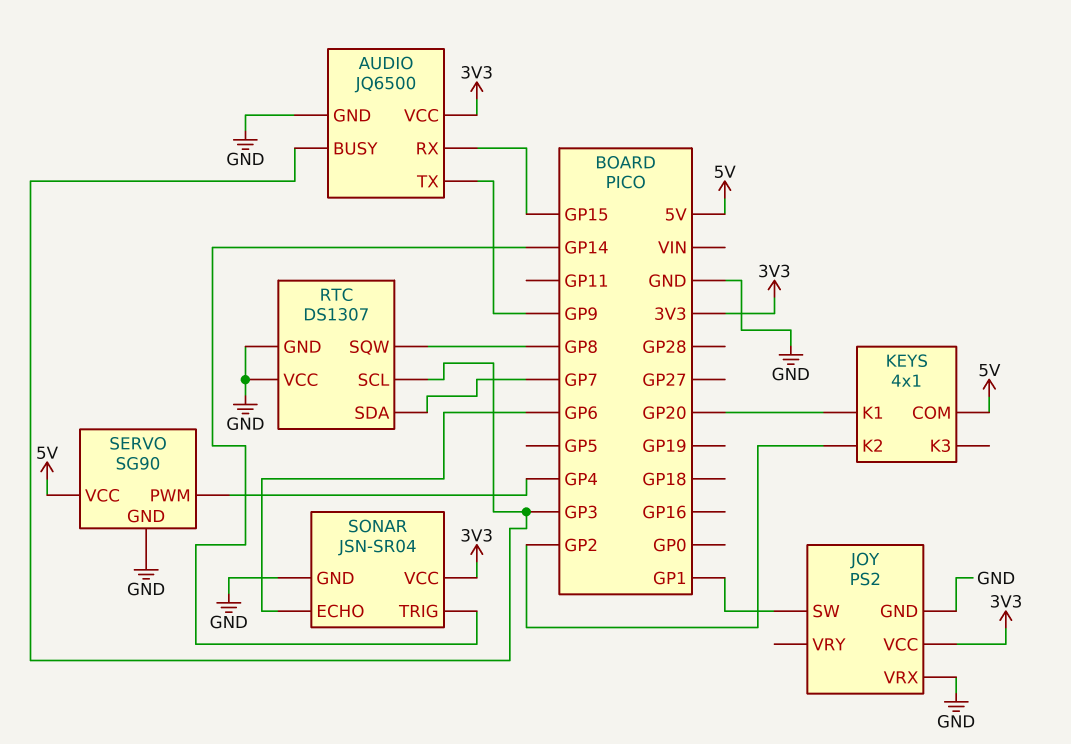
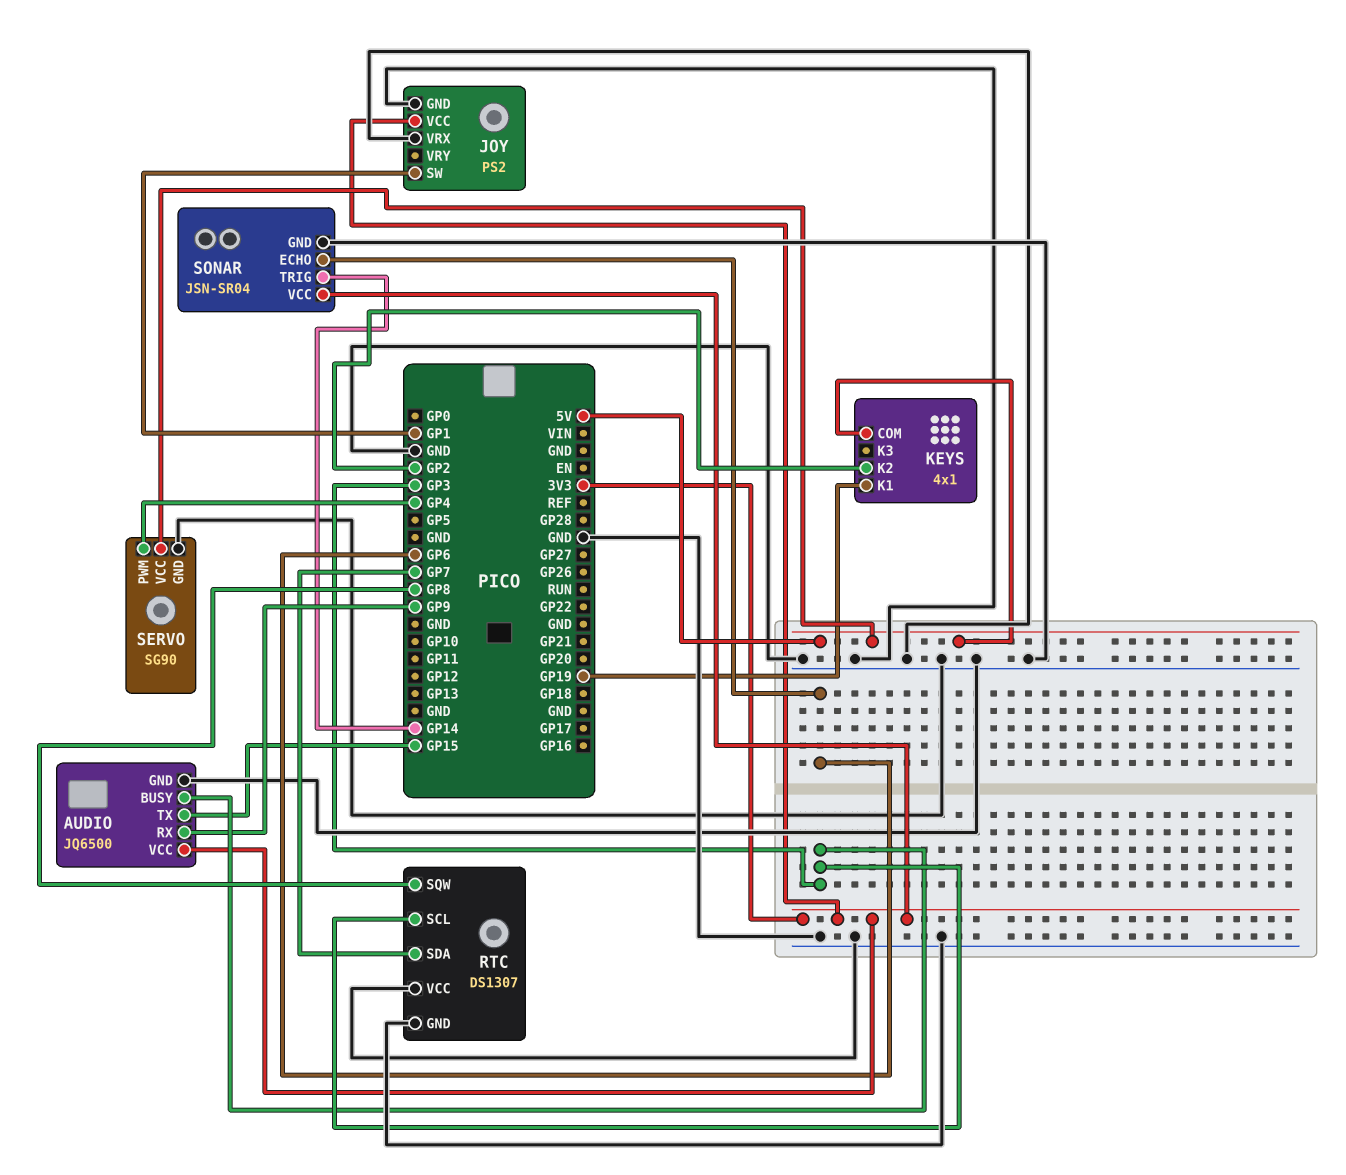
AUDIO pin RX: GP15 -> GP9
AUDIO pin TX: GP9 -> GP15
KEYS pin K1: GP20 -> GP19

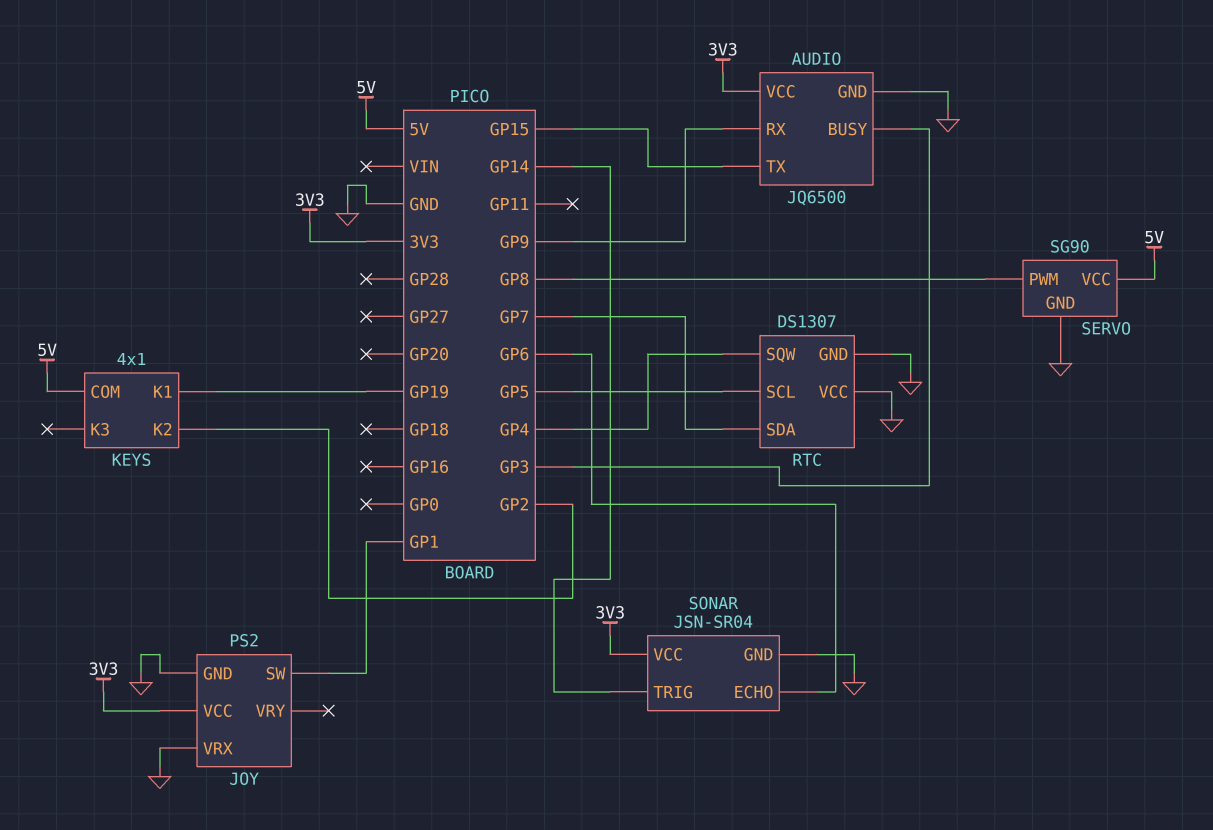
RTC pin SCL: GP3 -> GP5
RTC pin SQW: GP8 -> GP4
SERVO pin PWM: GP4 -> GP8

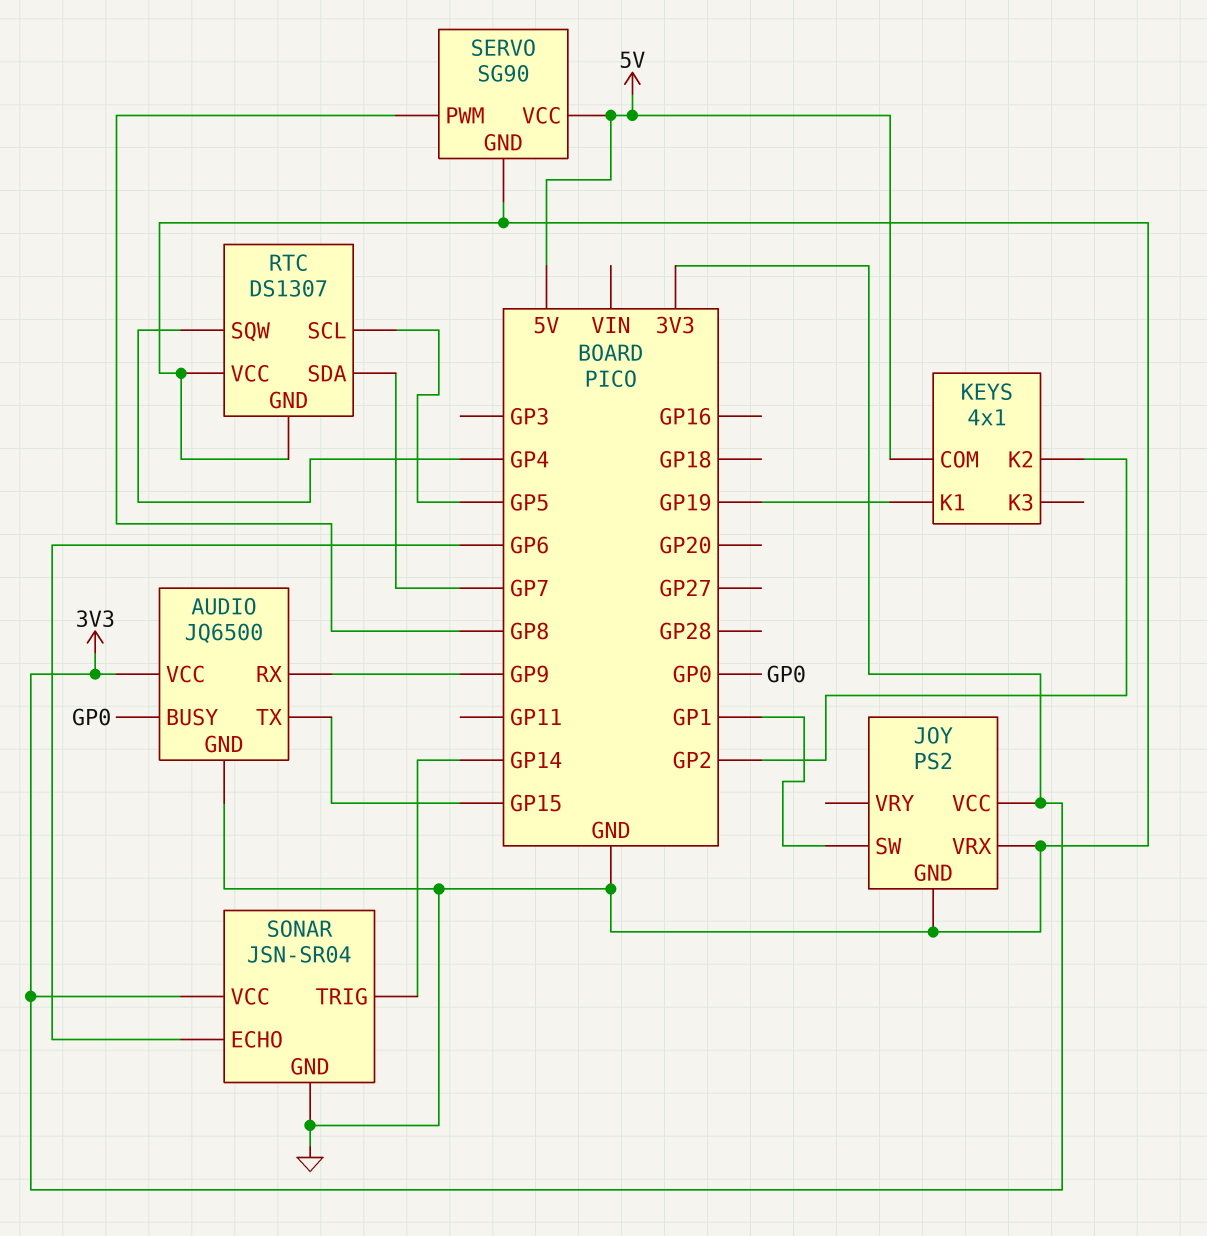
AUDIO pin BUSY: GP3 -> GP0

